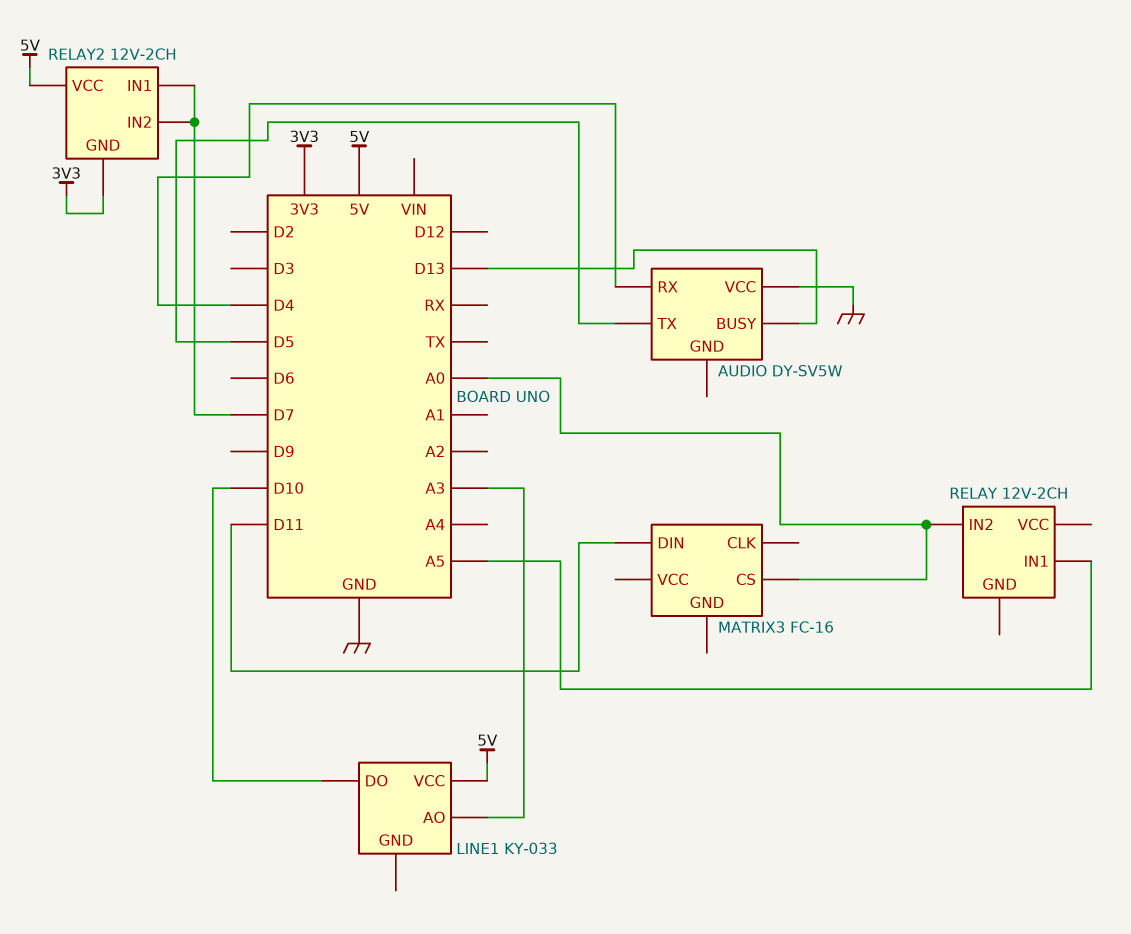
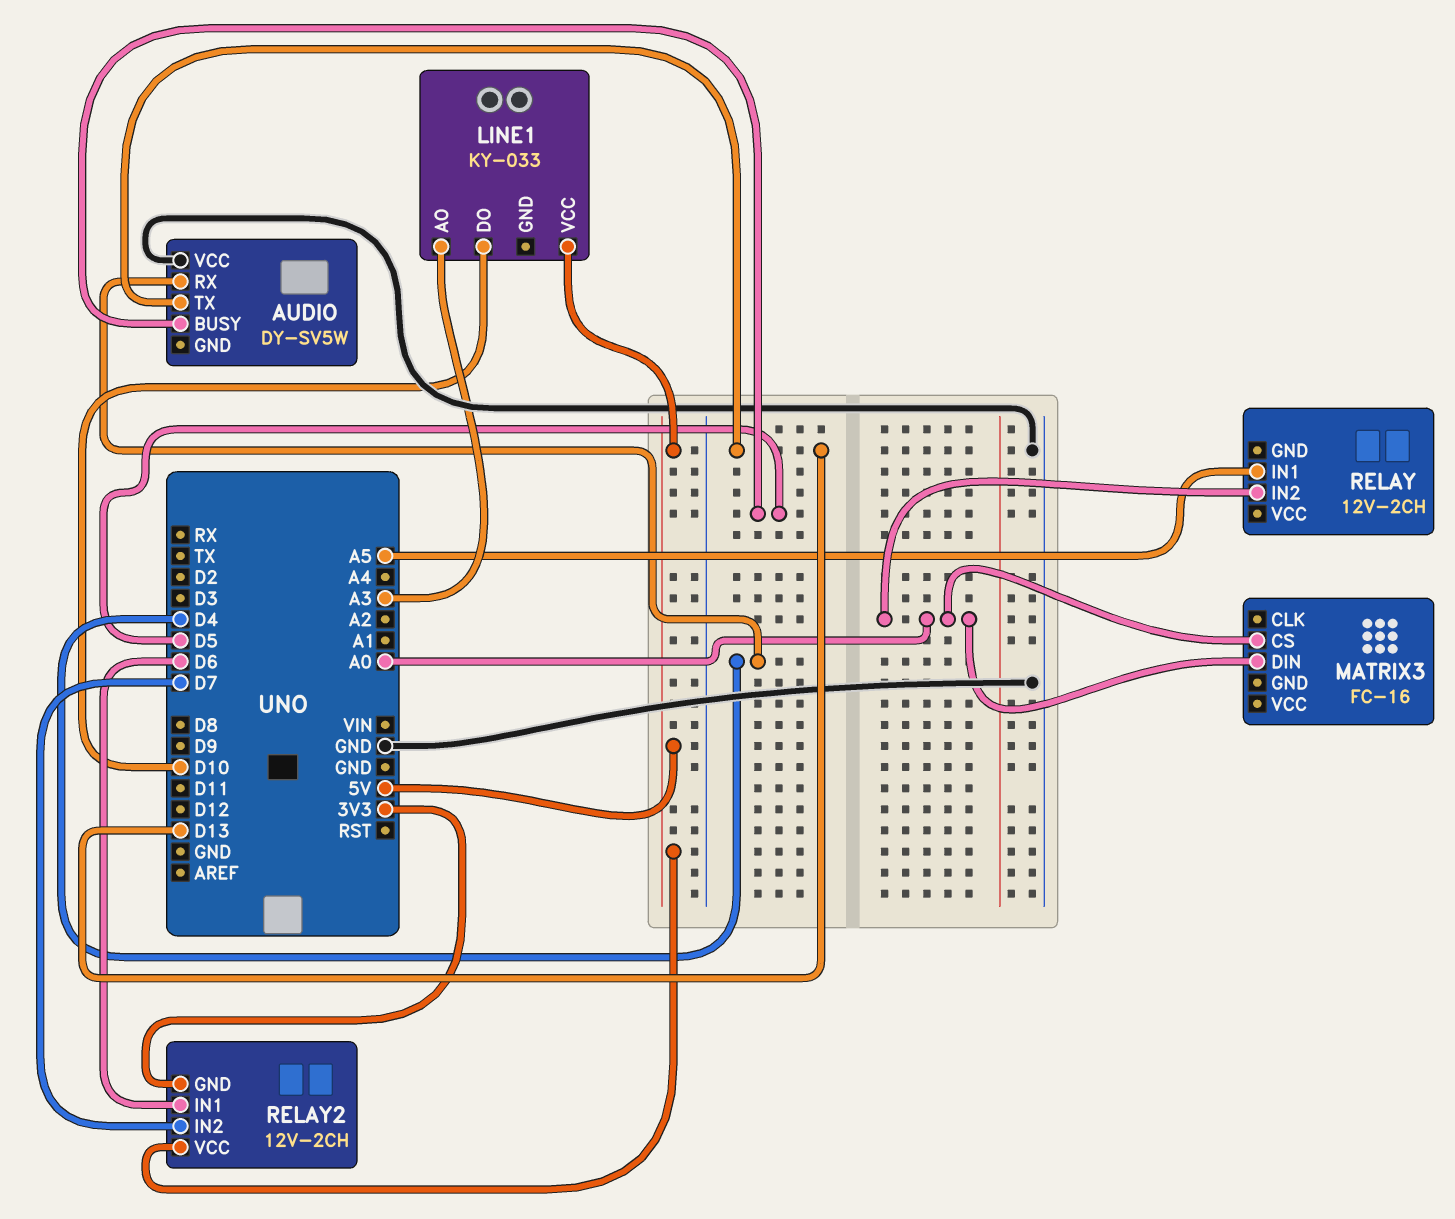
AUDIO pin BUSY: D13 -> D5
AUDIO pin TX: D5 -> D13
MATRIX3 pin DIN: D11 -> A0
RELAY2 pin IN1: D7 -> D6

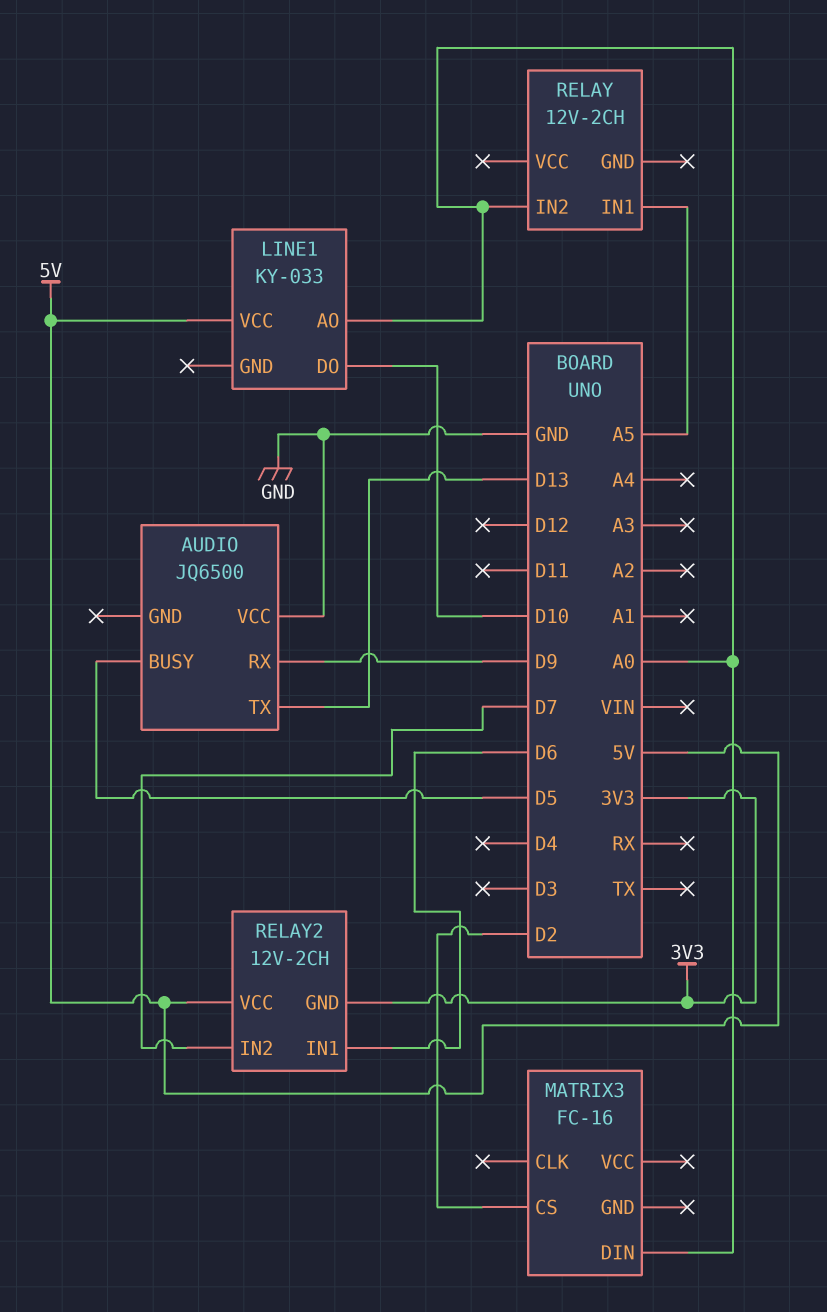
AUDIO: DY-SV5W -> JQ6500
AUDIO pin RX: D4 -> D9
LINE1 pin AO: A3 -> A0
MATRIX3 pin CS: A0 -> D2

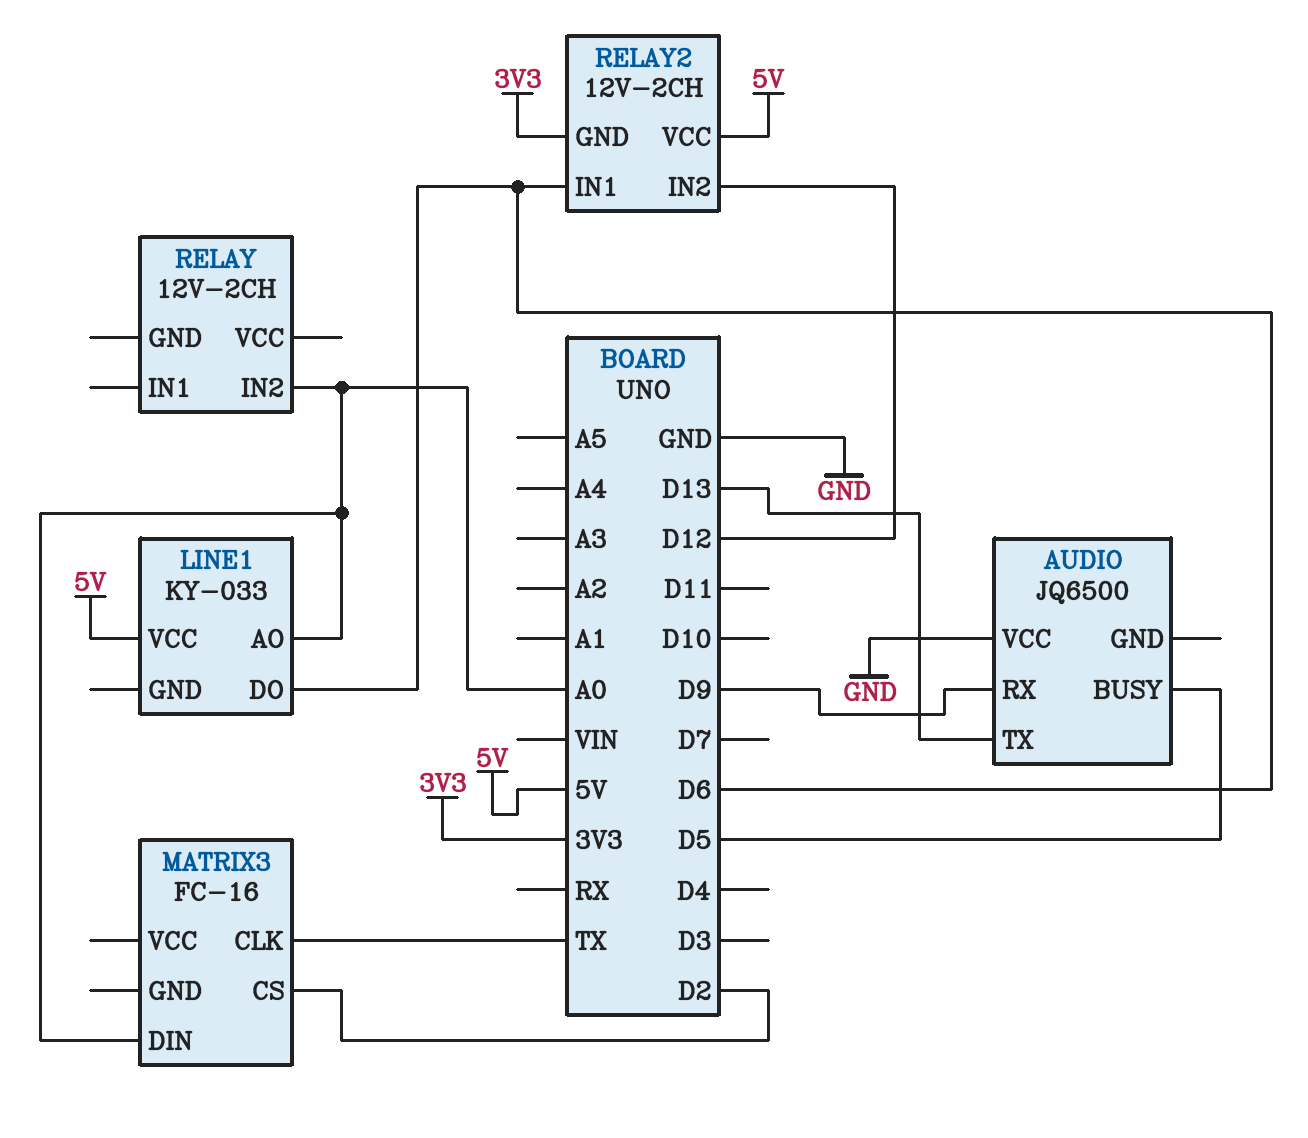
LINE1 pin DO: D10 -> D6
MATRIX3 pin CLK: none -> TX
RELAY pin IN1: A5 -> none
RELAY2 pin IN2: D7 -> D12

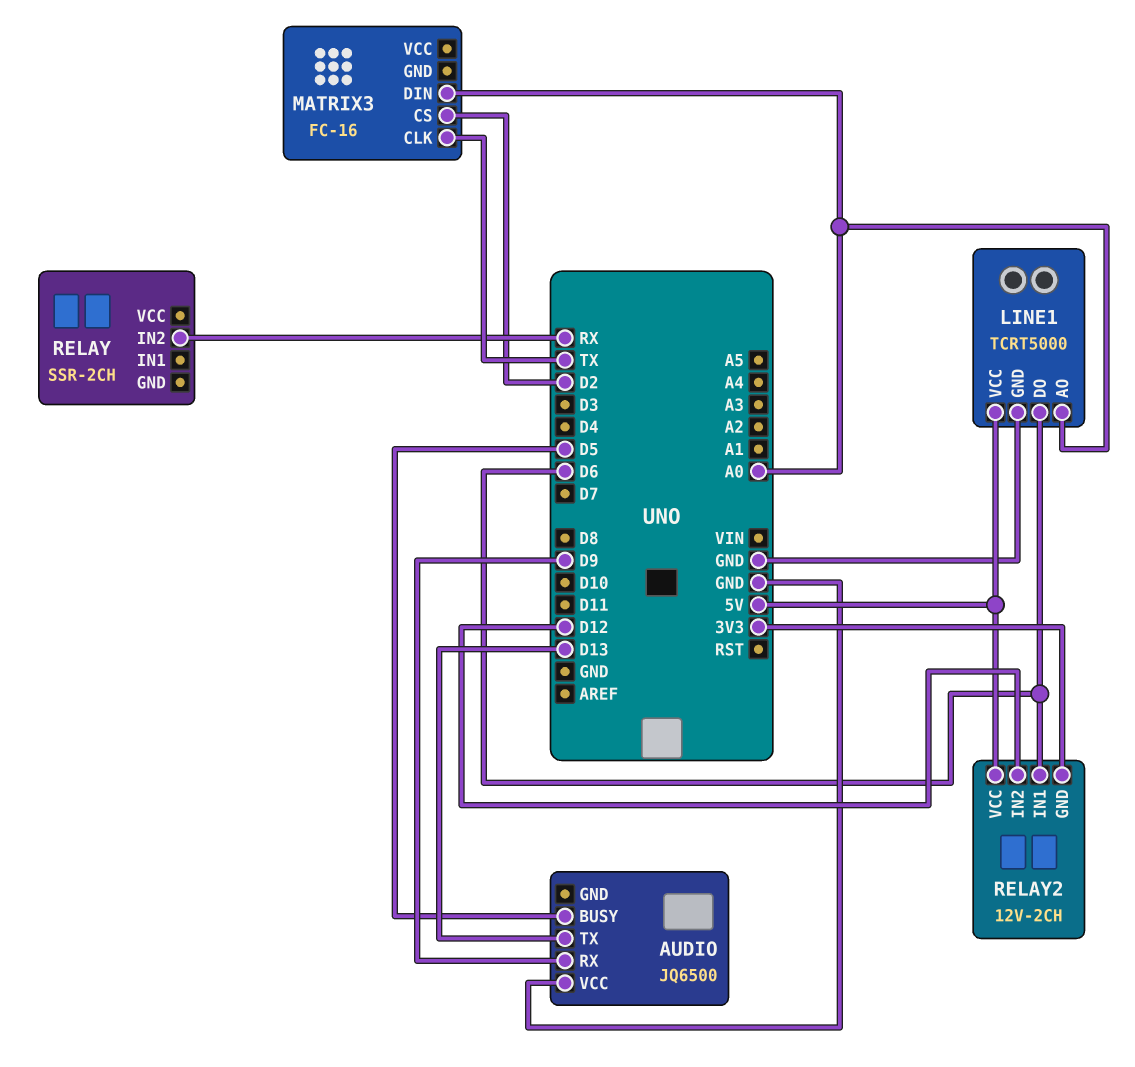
LINE1: KY-033 -> TCRT5000
LINE1 pin GND: none -> GND
RELAY: 12V-2CH -> SSR-2CH
RELAY pin IN2: A0 -> RX

